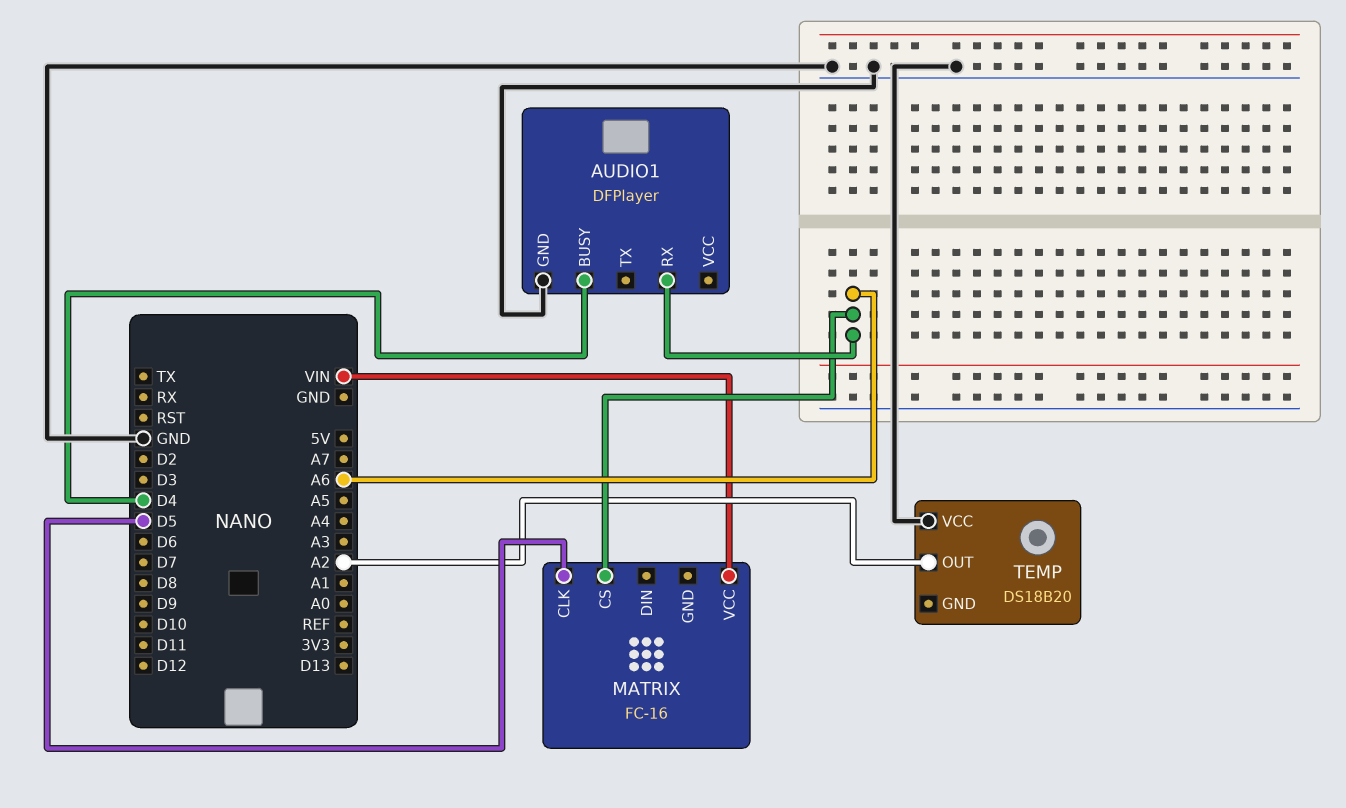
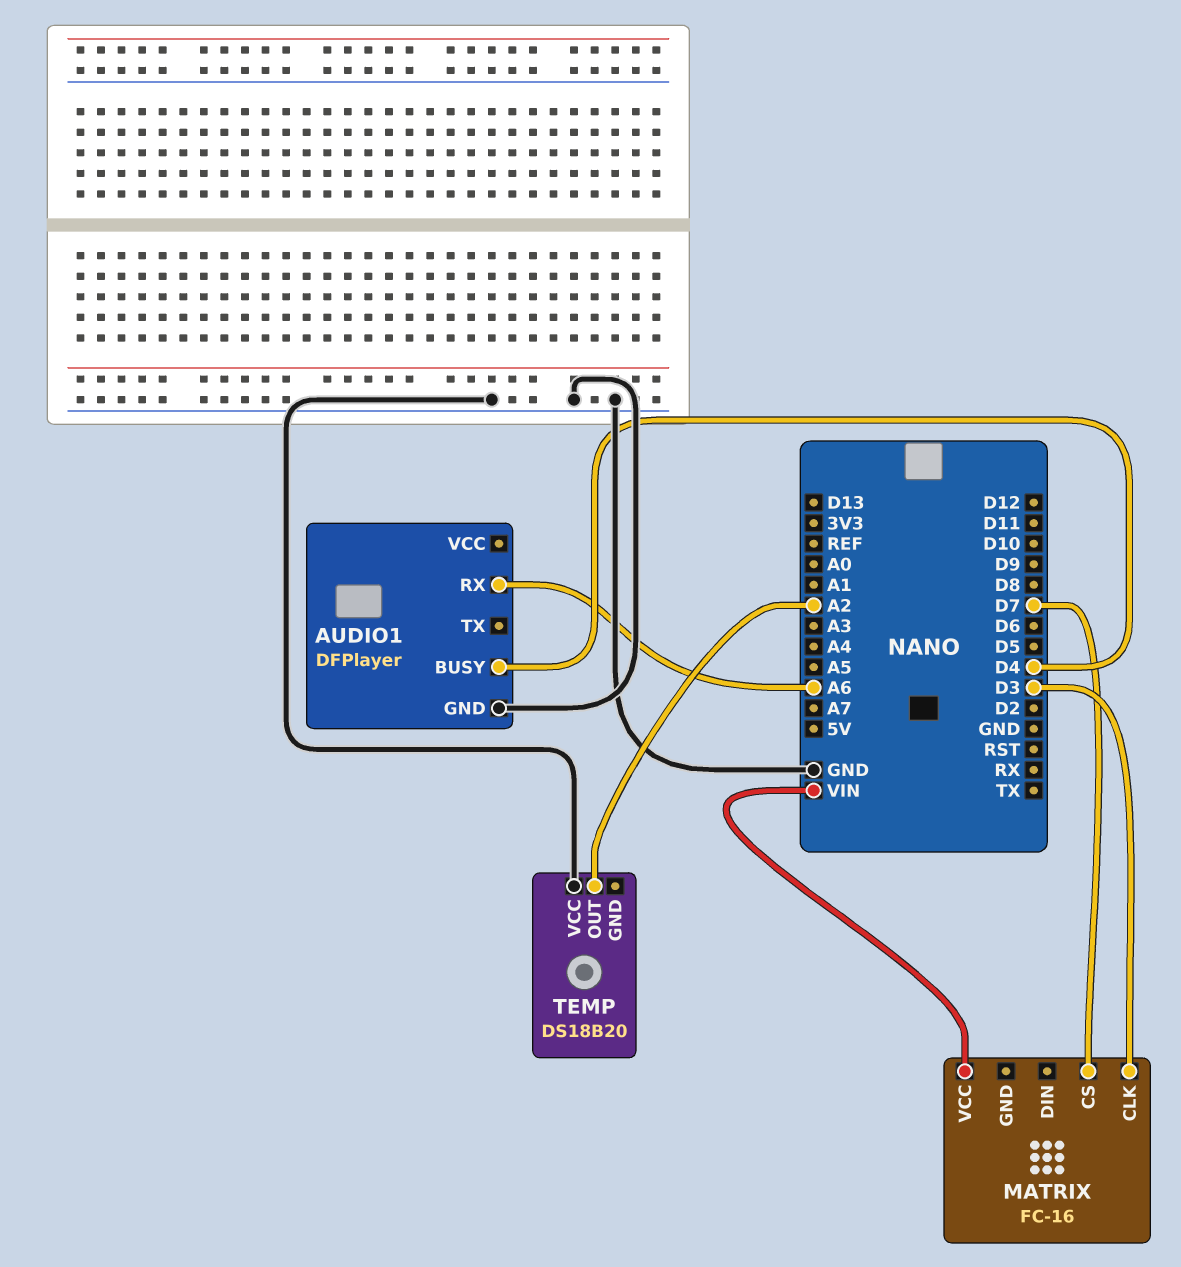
MATRIX pin CLK: D5 -> D3
MATRIX pin CS: A6 -> D7

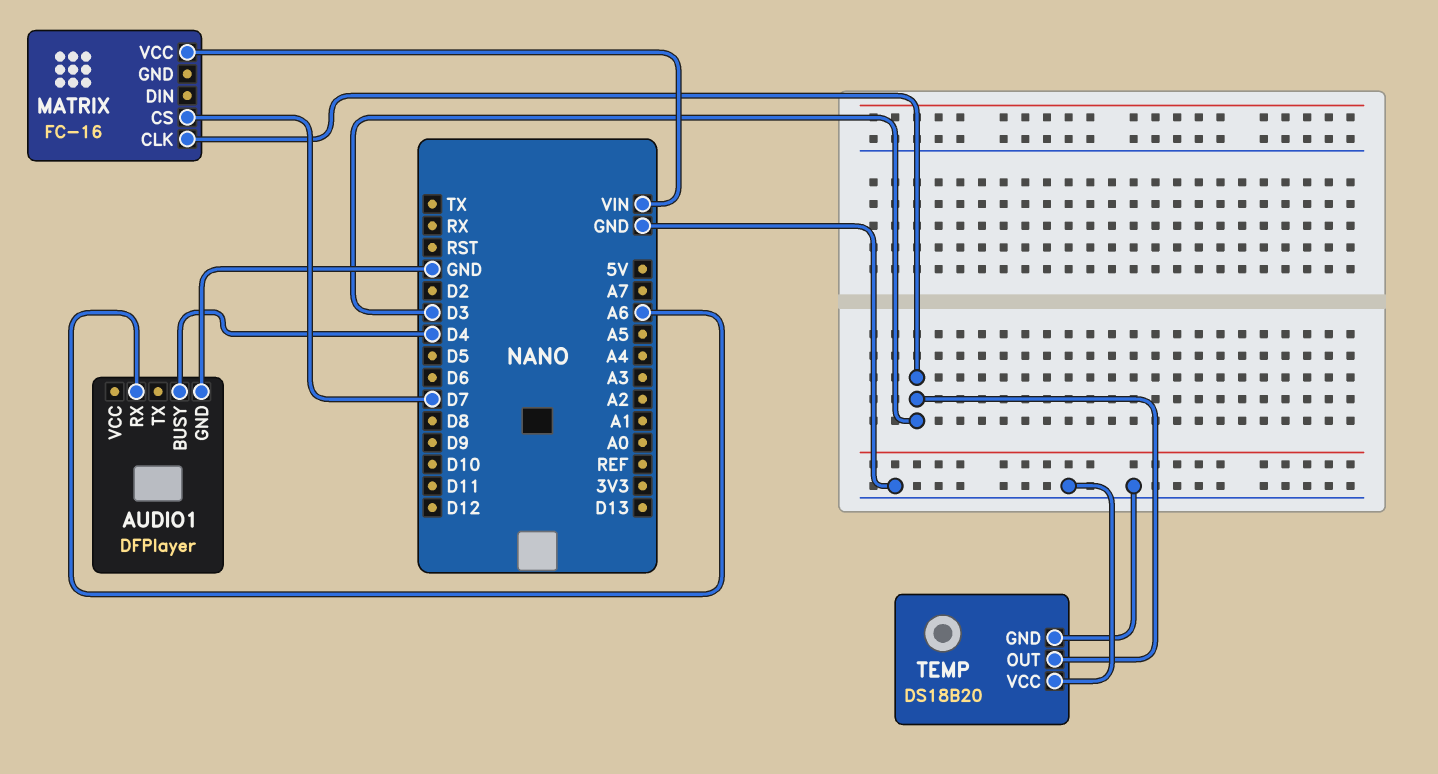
TEMP pin GND: none -> GND
TEMP pin OUT: A2 -> D3

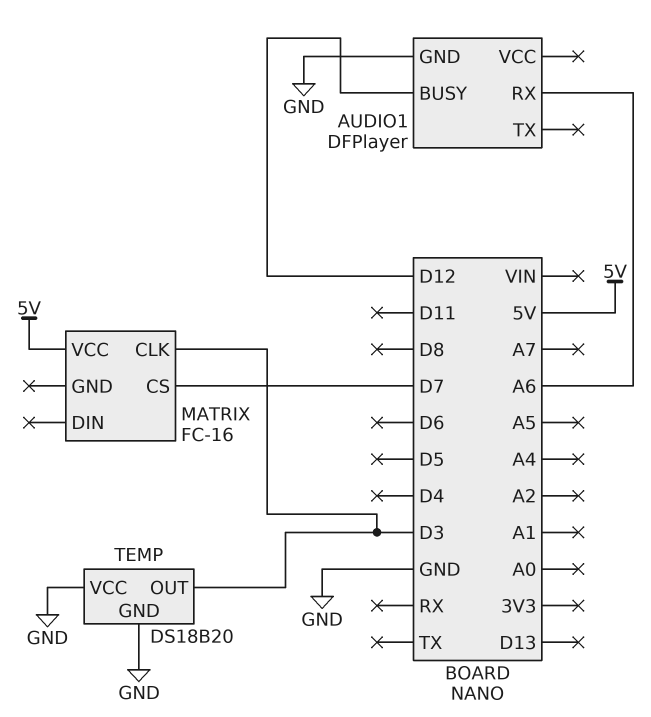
AUDIO1 pin BUSY: D4 -> D12
MATRIX pin VCC: VIN -> 5V

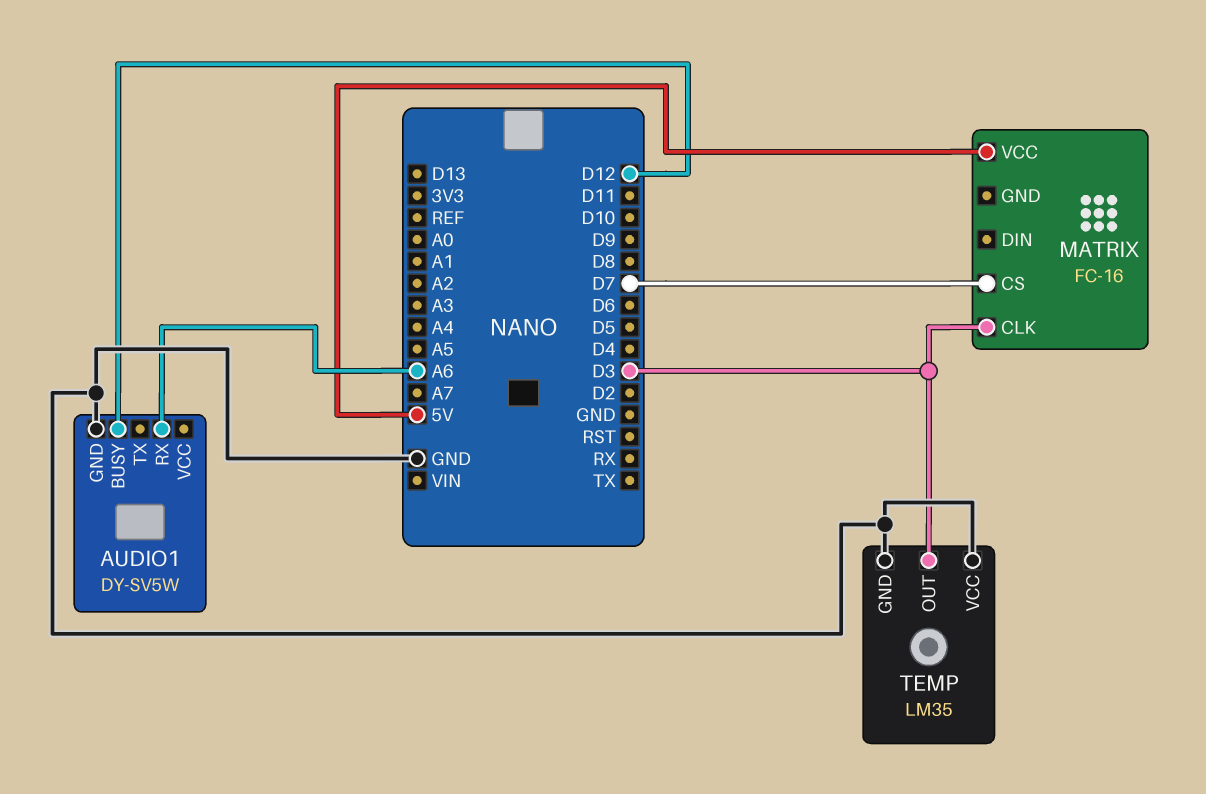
AUDIO1: DFPlayer -> DY-SV5W
TEMP: DS18B20 -> LM35

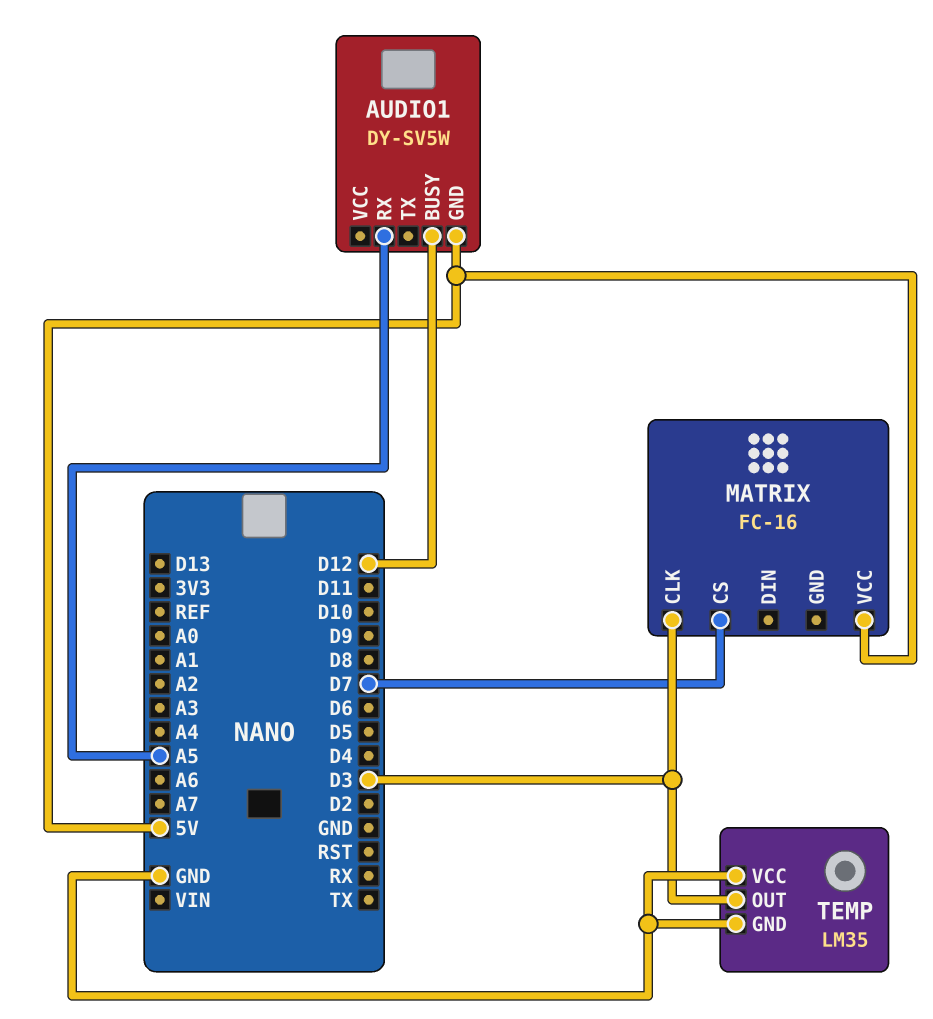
AUDIO1 pin GND: GND -> 5V
AUDIO1 pin RX: A6 -> A5

